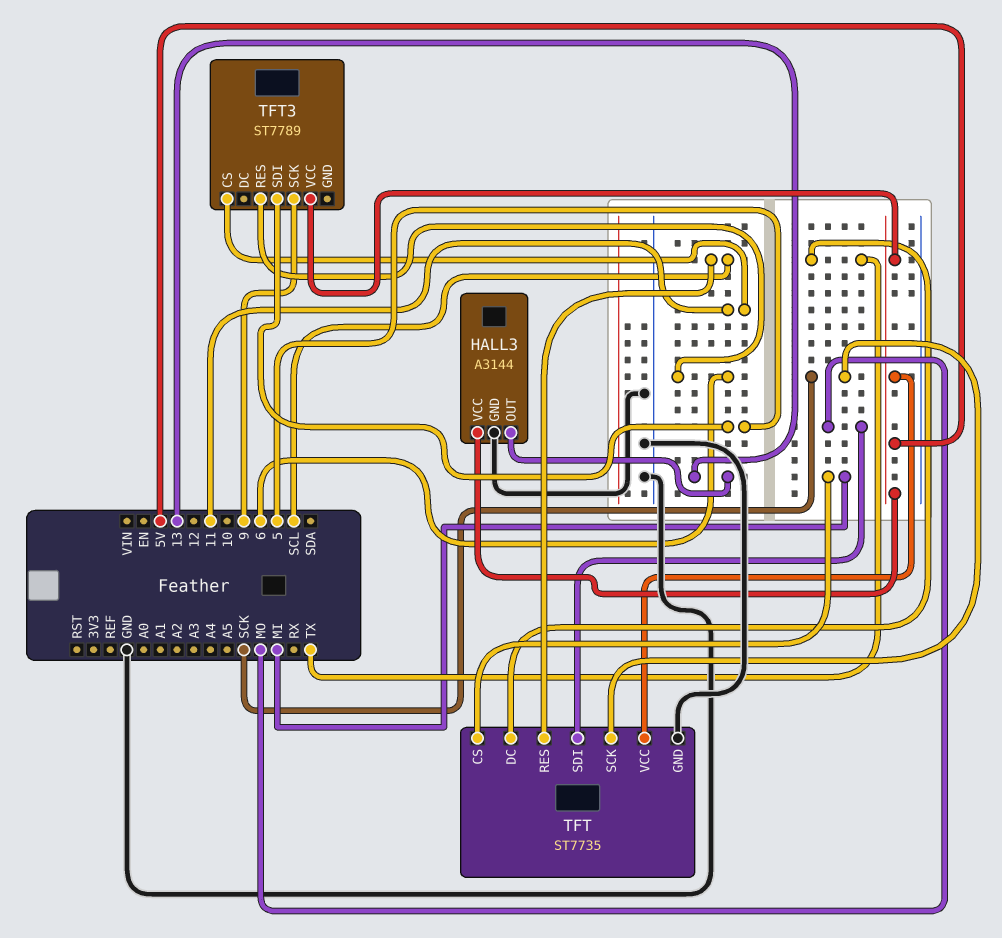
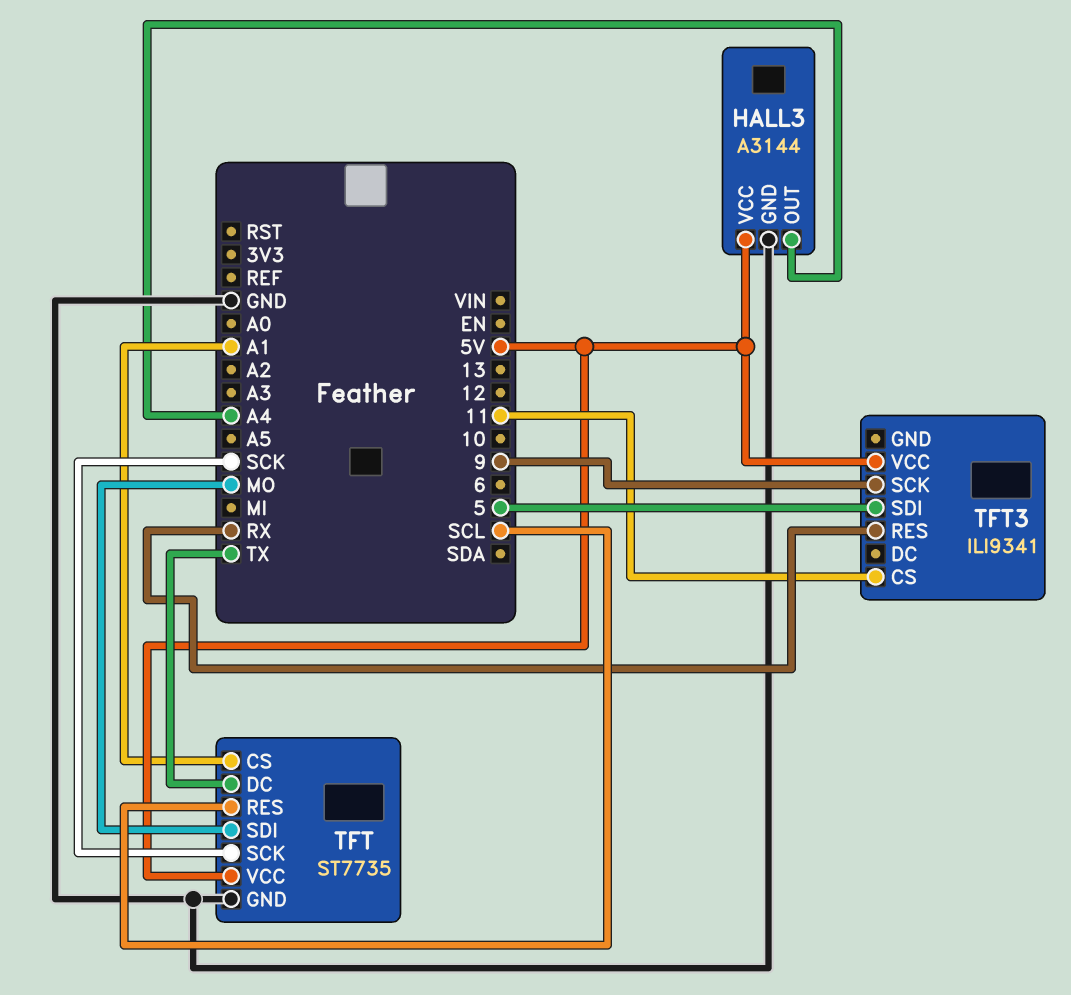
HALL3 pin OUT: 13 -> A4
TFT pin CS: MI -> A1
TFT3: ST7789 -> ILI9341
TFT3 pin RES: 6 -> RX

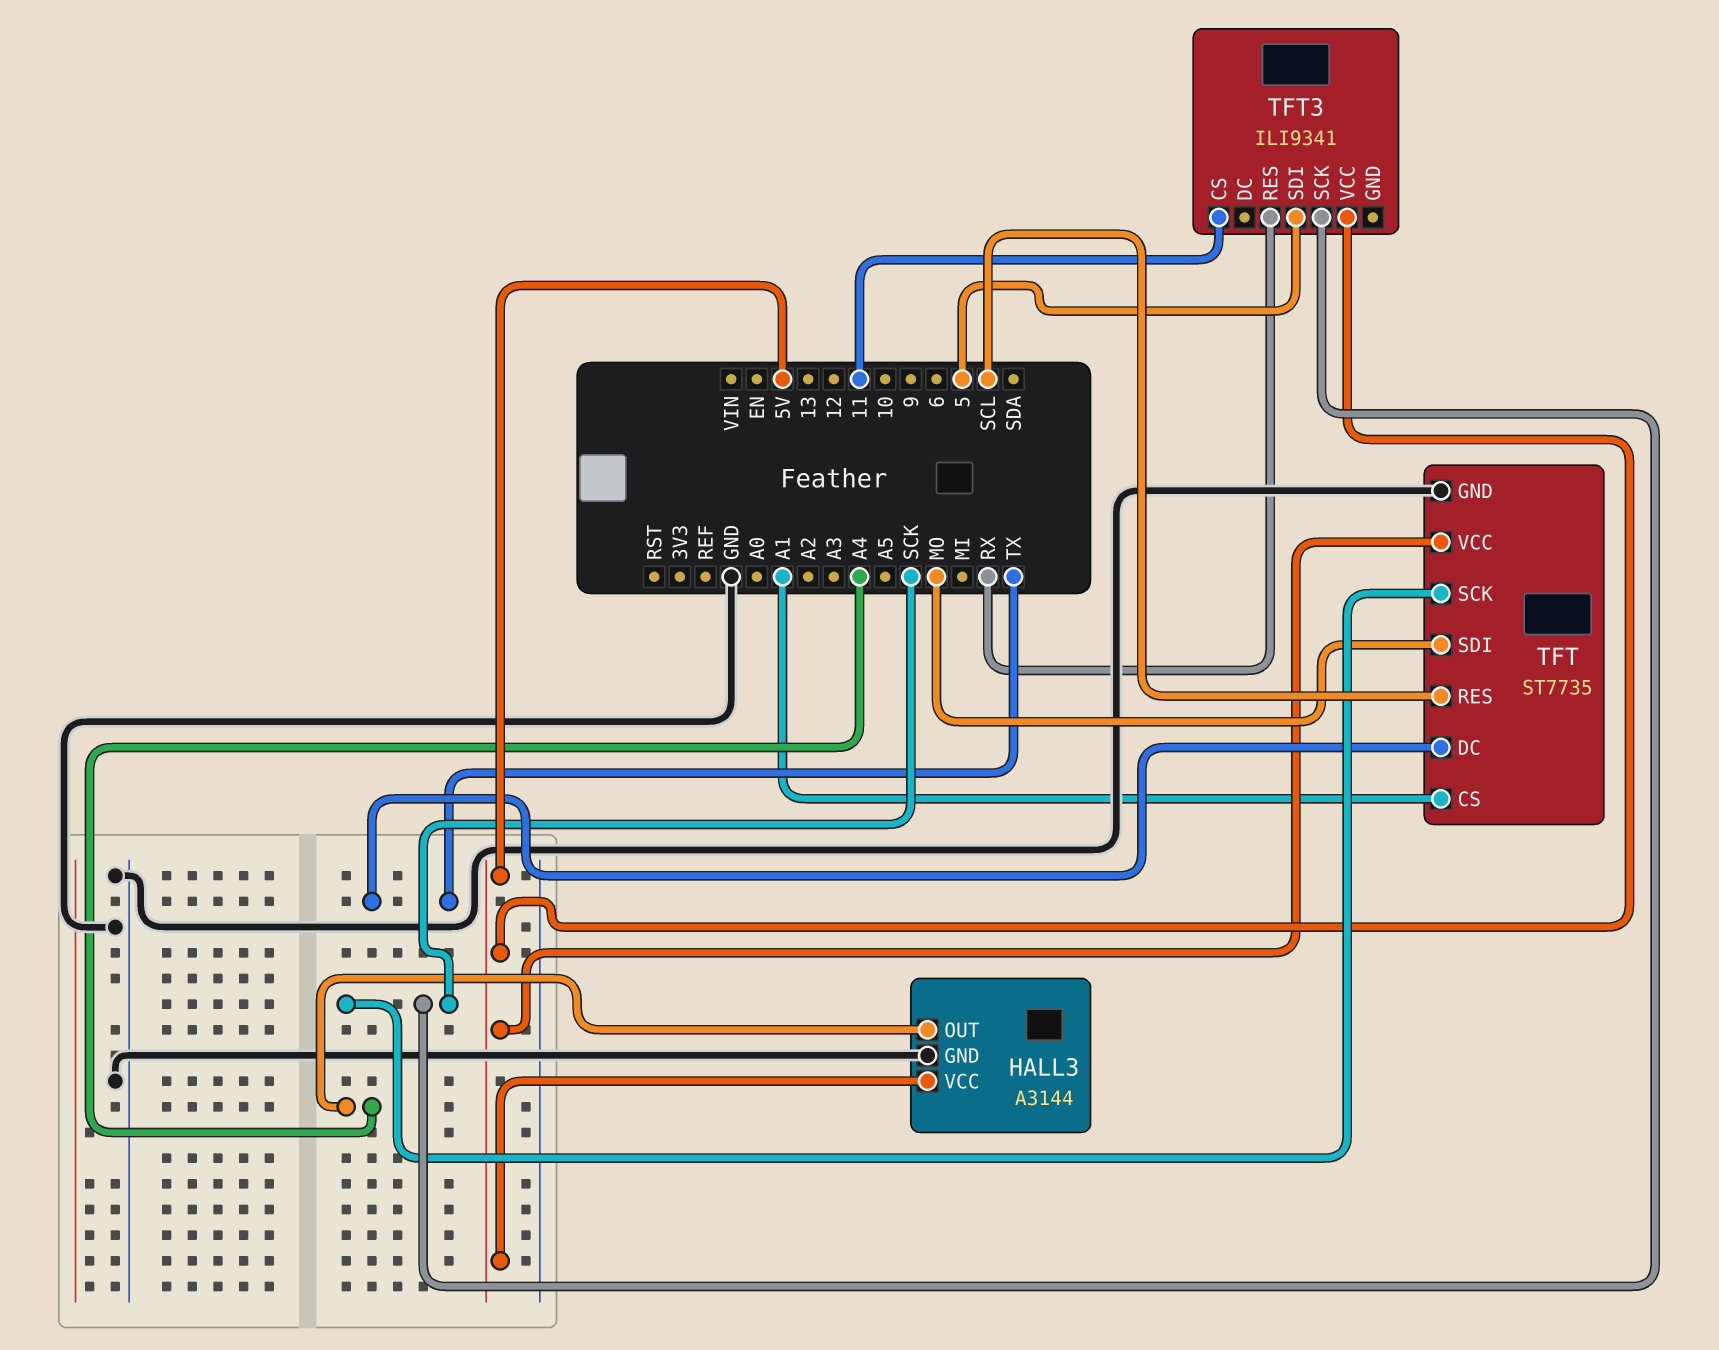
TFT3 pin SCK: 9 -> SCK

